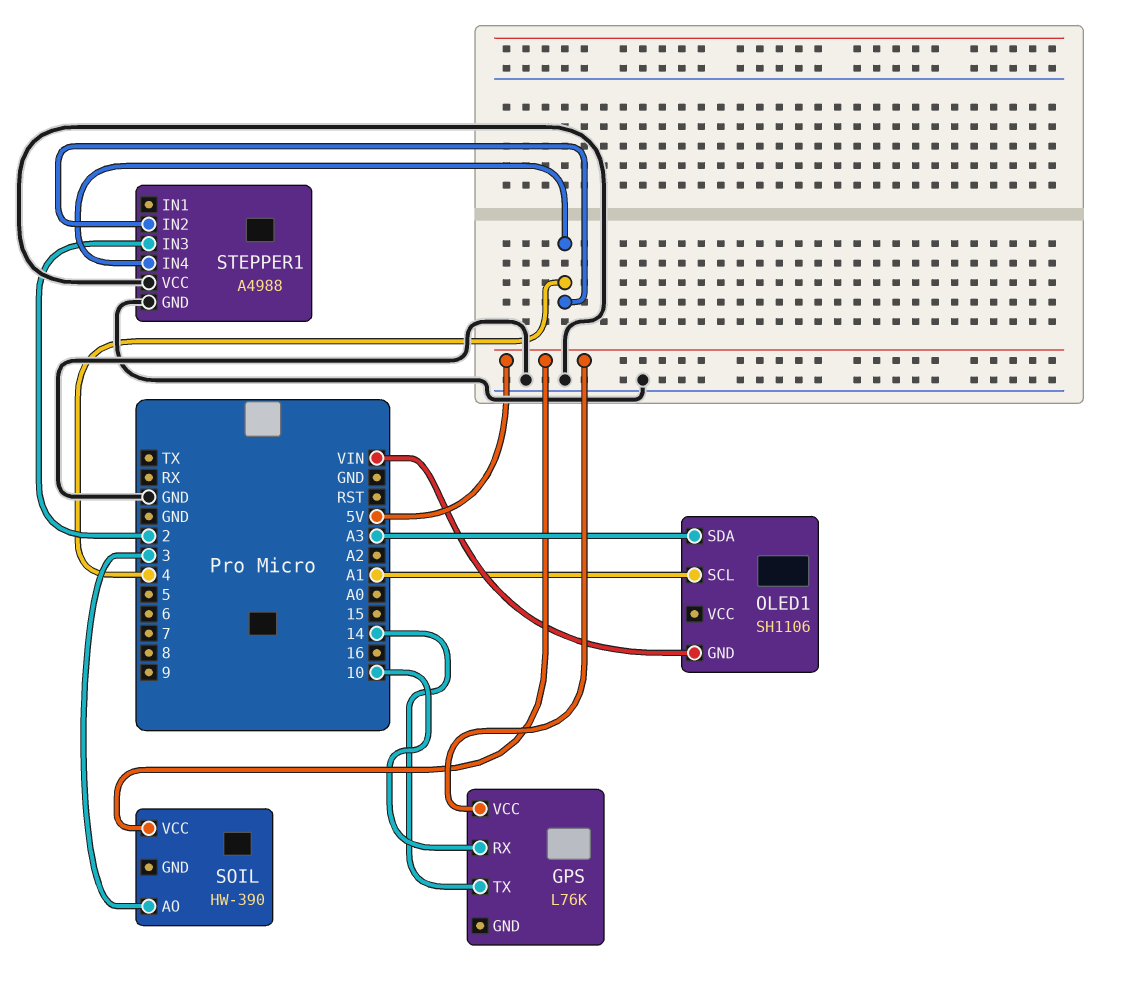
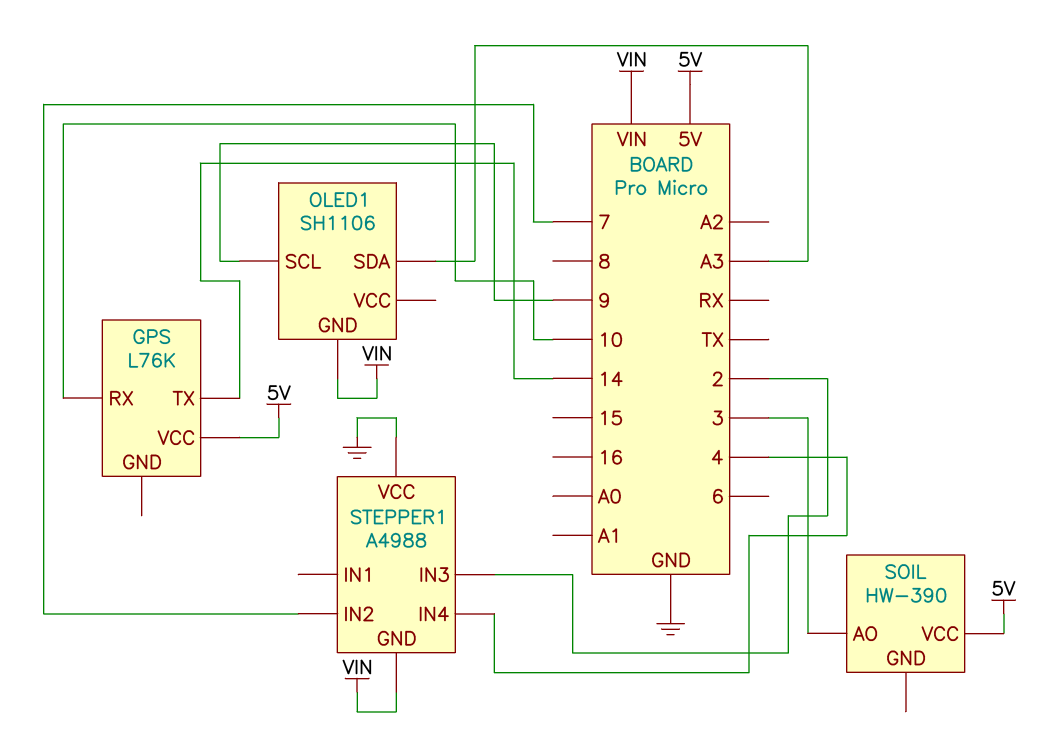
OLED1 pin SCL: A1 -> 9
STEPPER1 pin GND: GND -> VIN
STEPPER1 pin IN2: 4 -> 7

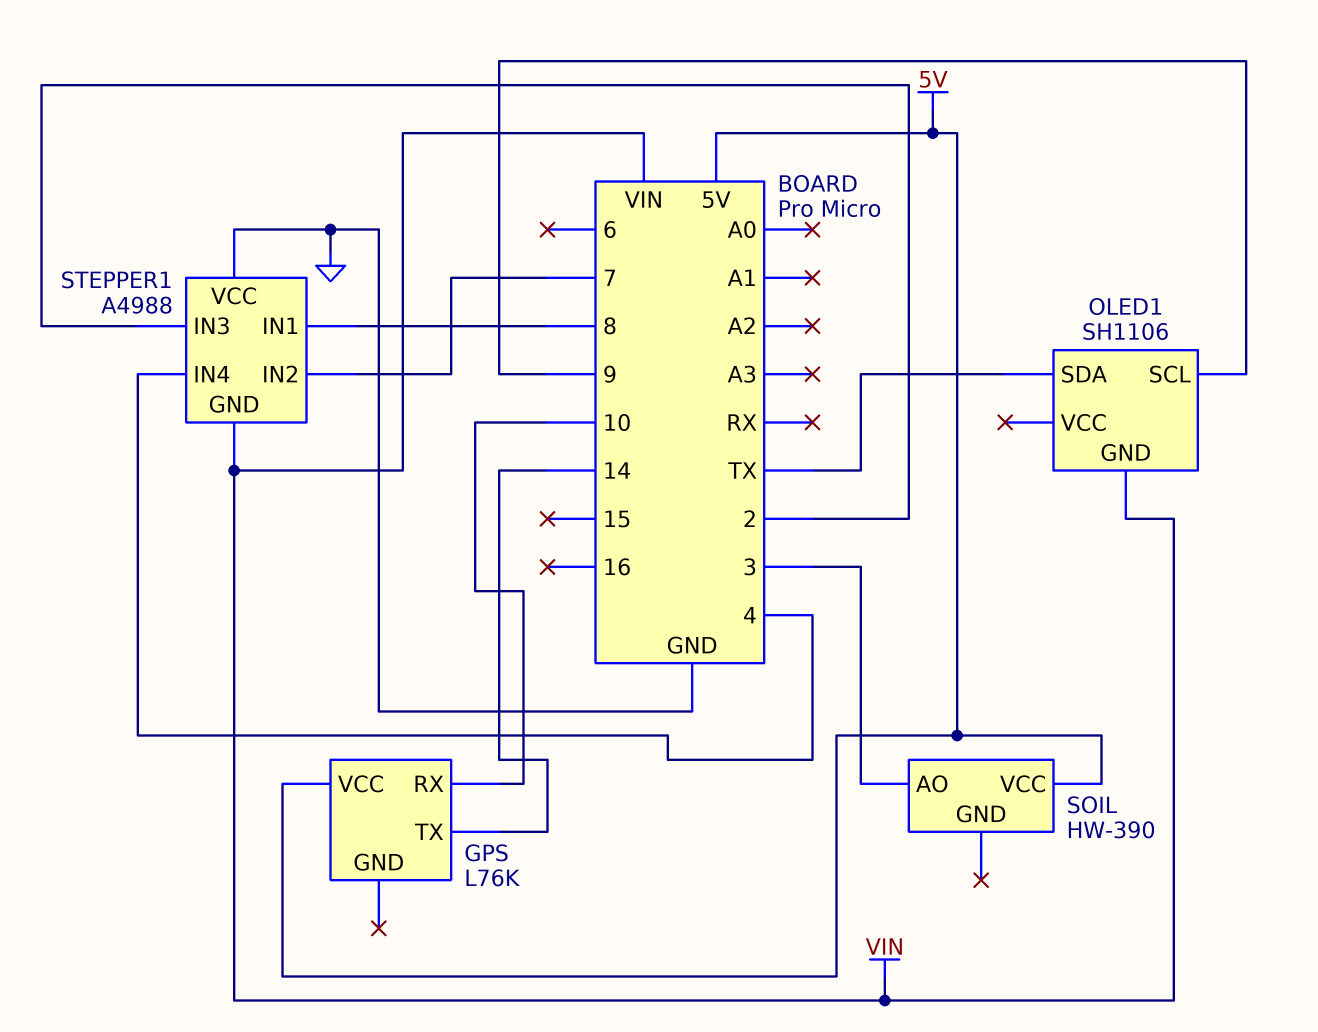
OLED1 pin SDA: A3 -> TX
STEPPER1 pin IN1: none -> 8

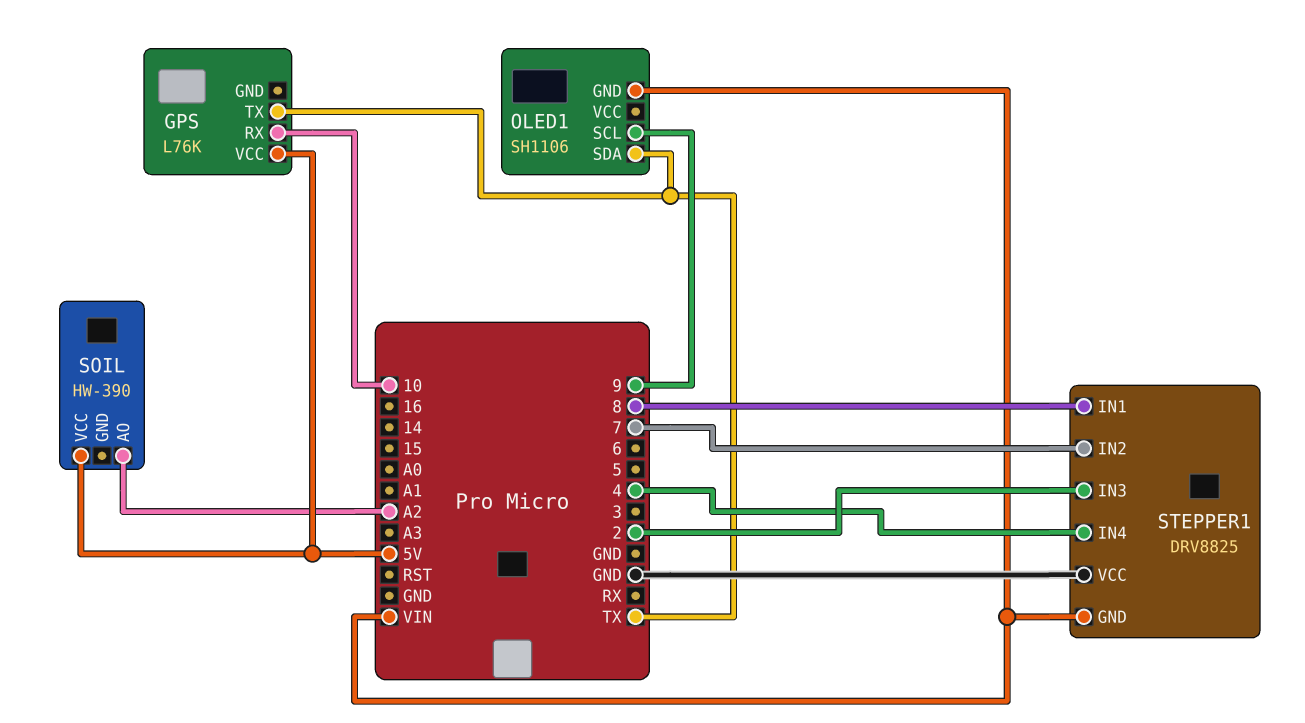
GPS pin TX: 14 -> TX
SOIL pin AO: 3 -> A2
STEPPER1: A4988 -> DRV8825

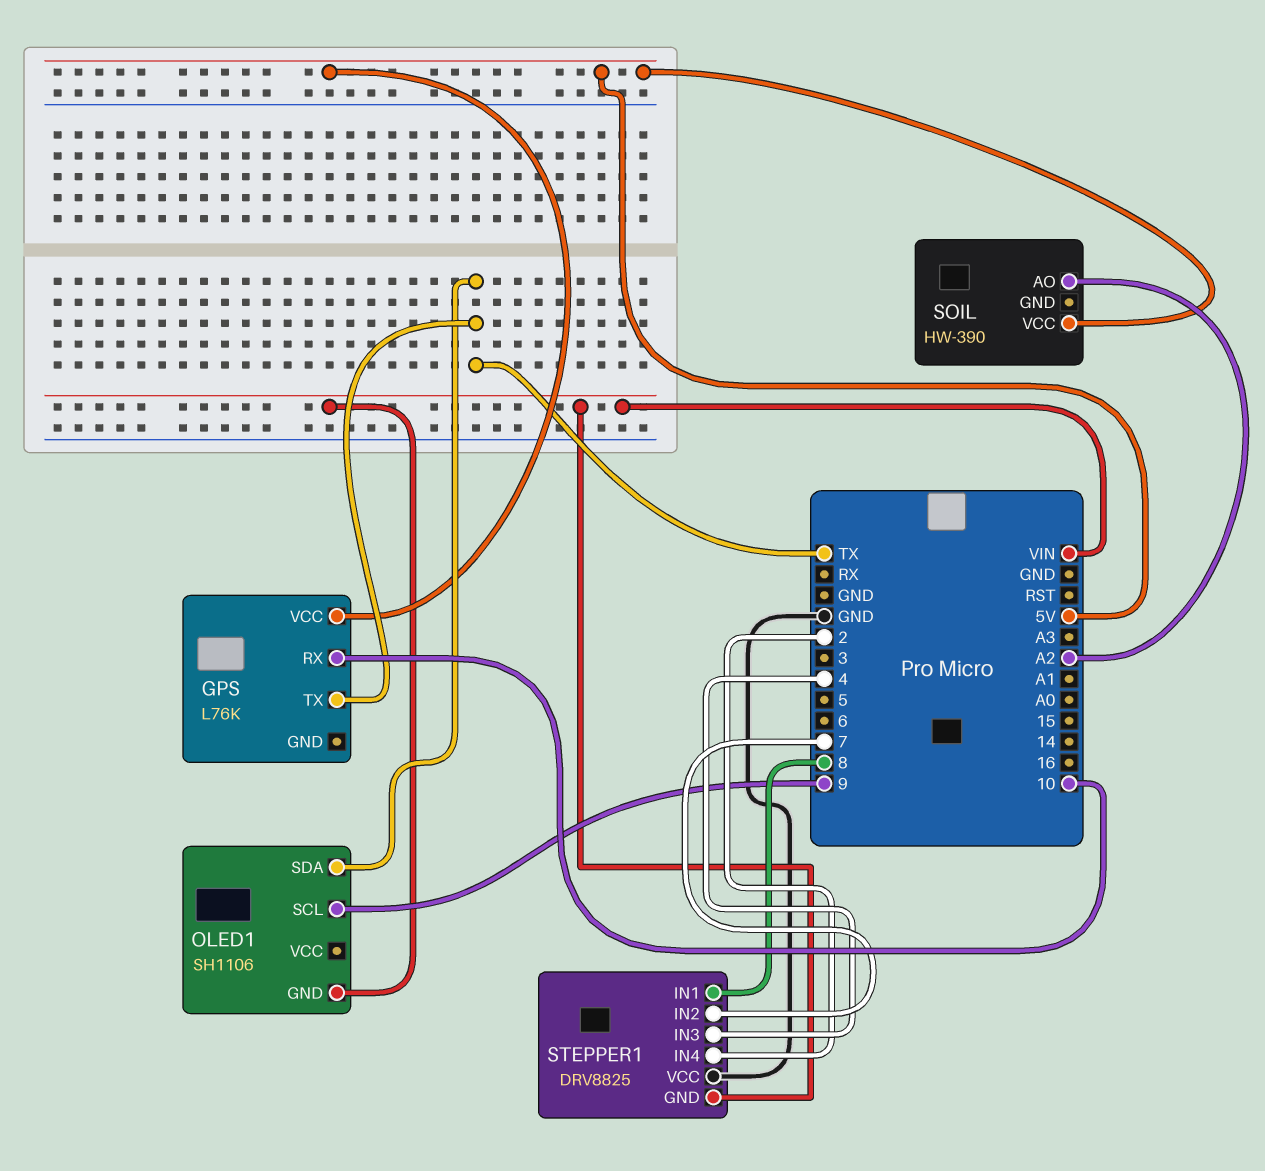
STEPPER1 pin IN3: 2 -> 4
STEPPER1 pin IN4: 4 -> 2

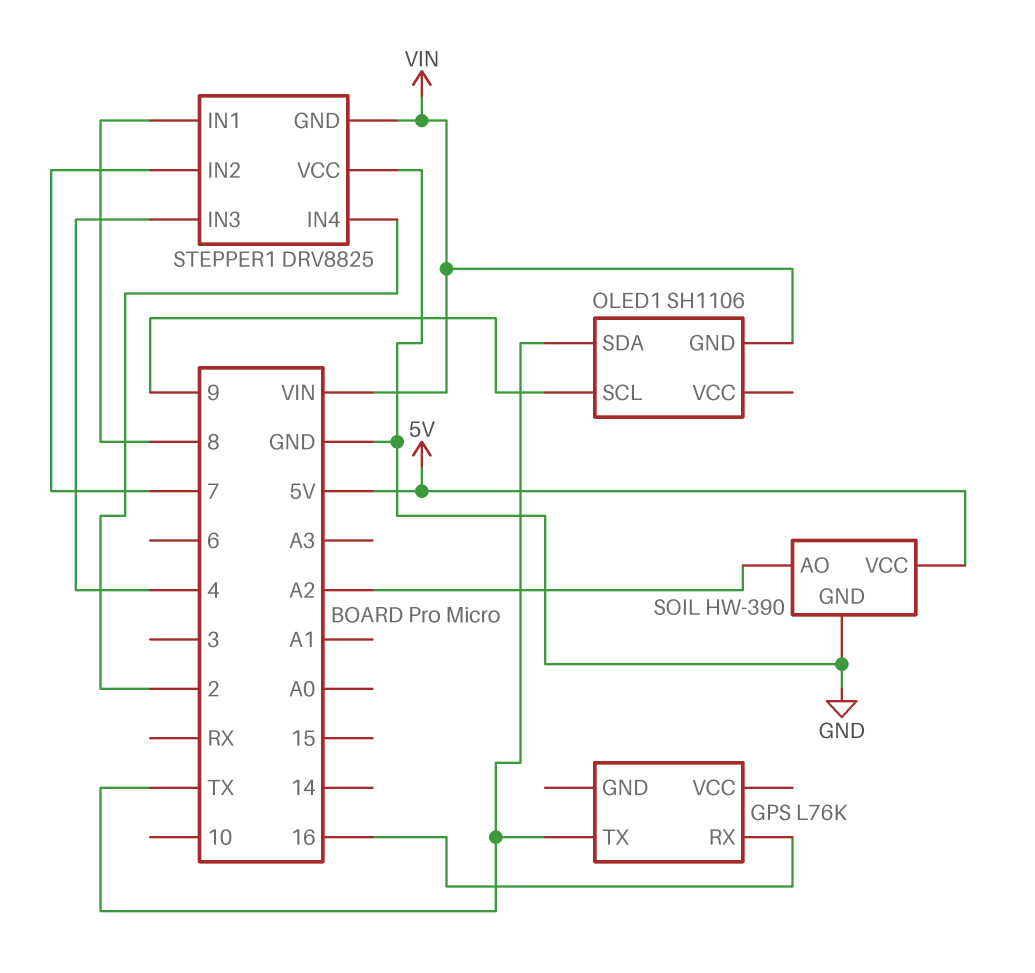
GPS pin RX: 10 -> 16
GPS pin VCC: 5V -> none
SOIL pin GND: none -> GND

